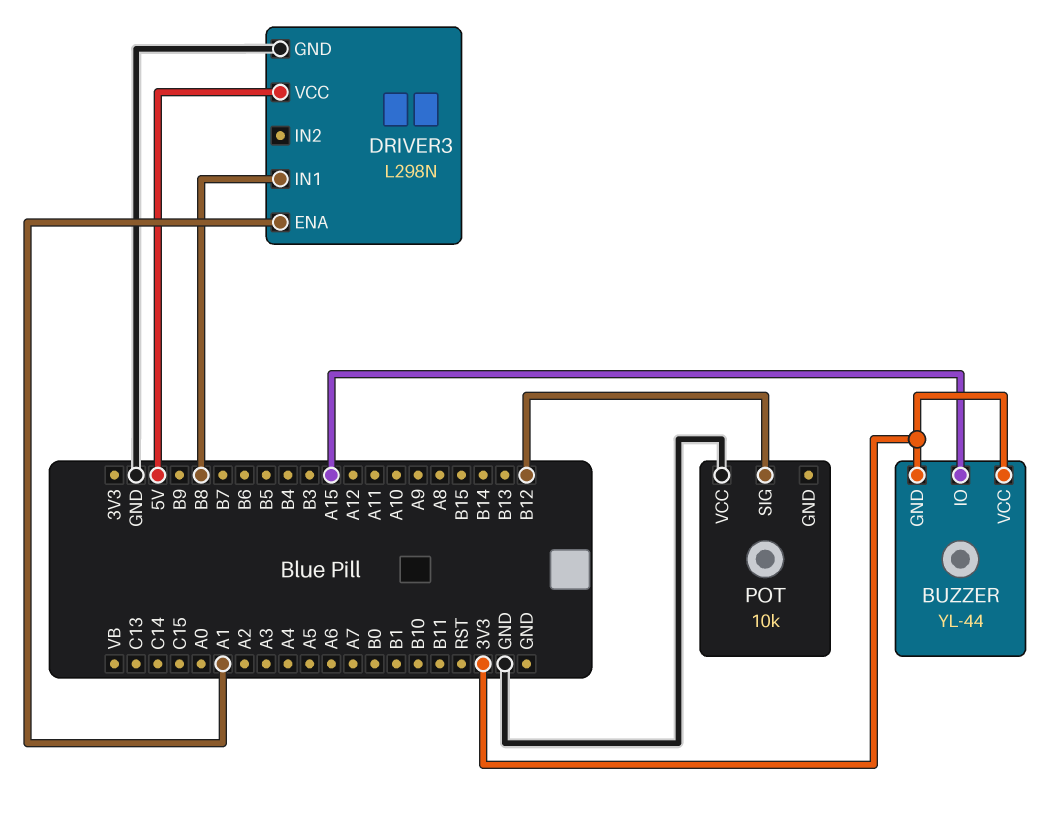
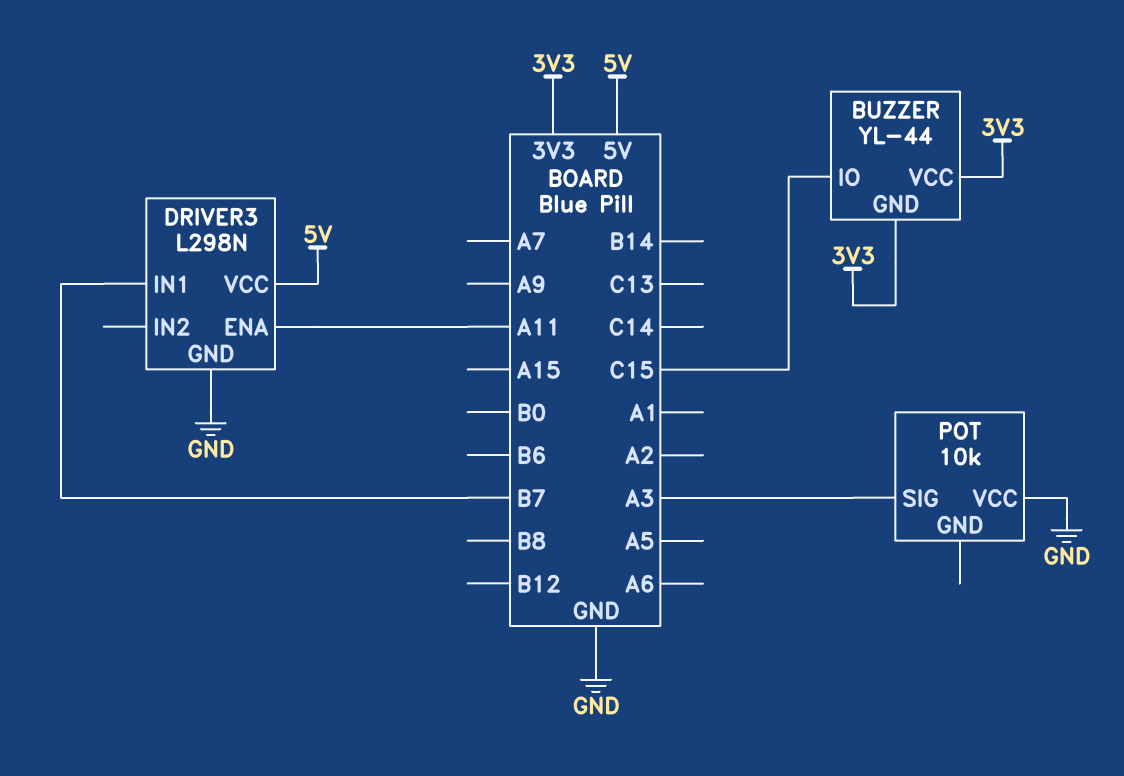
BUZZER pin IO: A15 -> C15
DRIVER3 pin ENA: A1 -> A11
DRIVER3 pin IN1: B8 -> B7
POT pin SIG: B12 -> A3

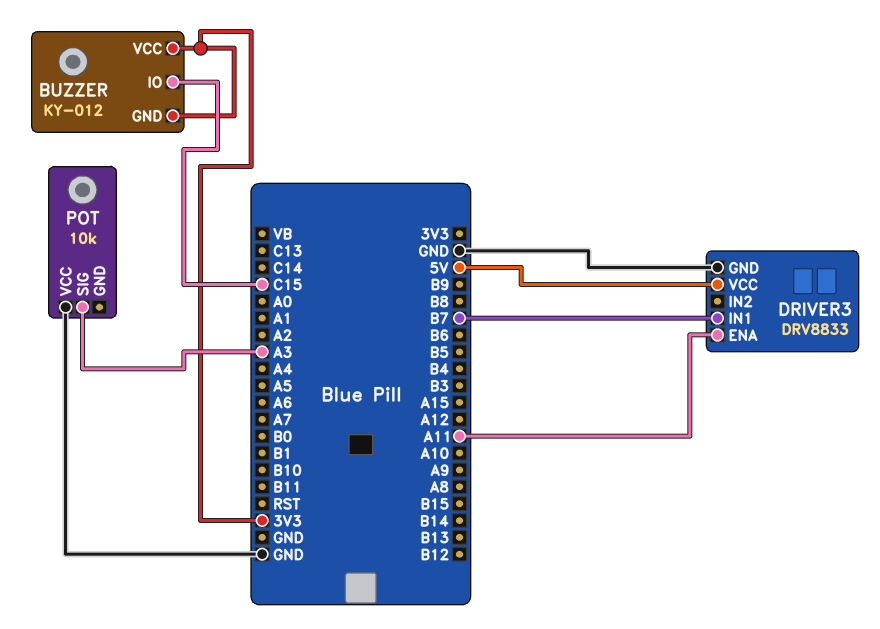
BUZZER: YL-44 -> KY-012
DRIVER3: L298N -> DRV8833

